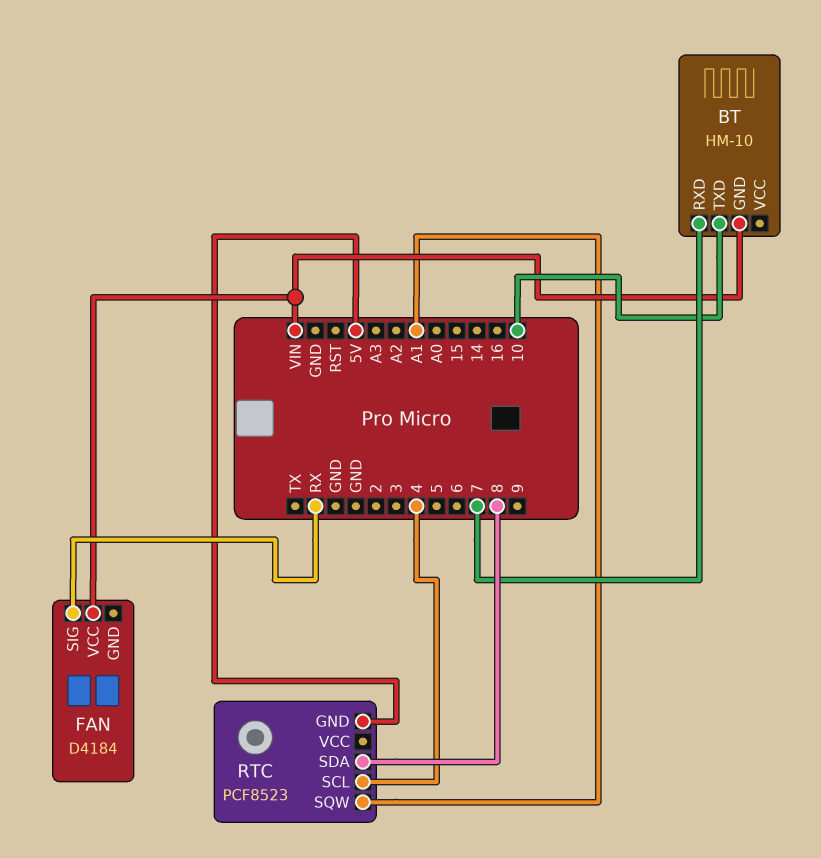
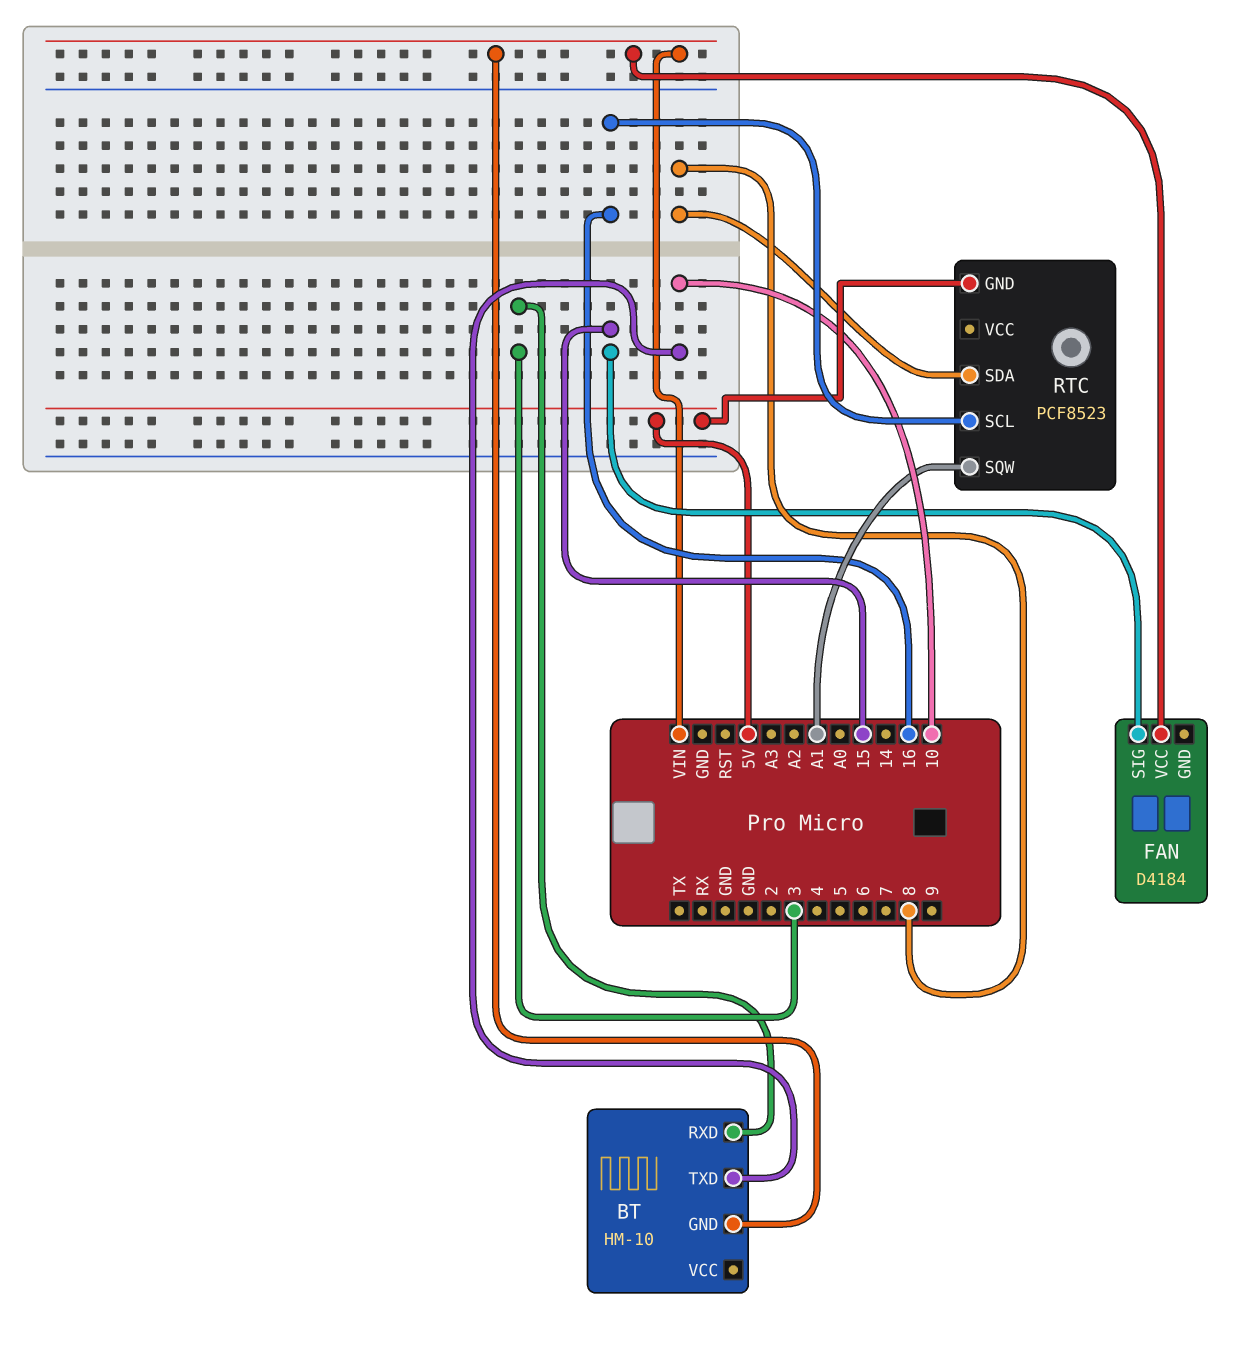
BT pin RXD: 7 -> 3
FAN pin SIG: RX -> 15
RTC pin SCL: 4 -> 16

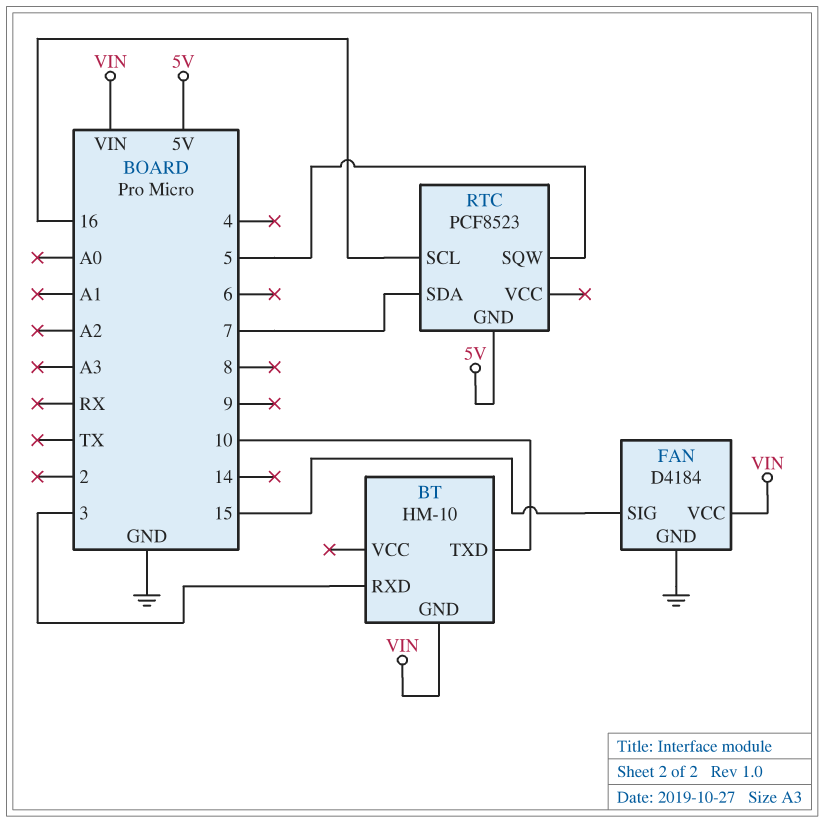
FAN pin GND: none -> GND
RTC pin SDA: 8 -> 7
RTC pin SQW: A1 -> 5

